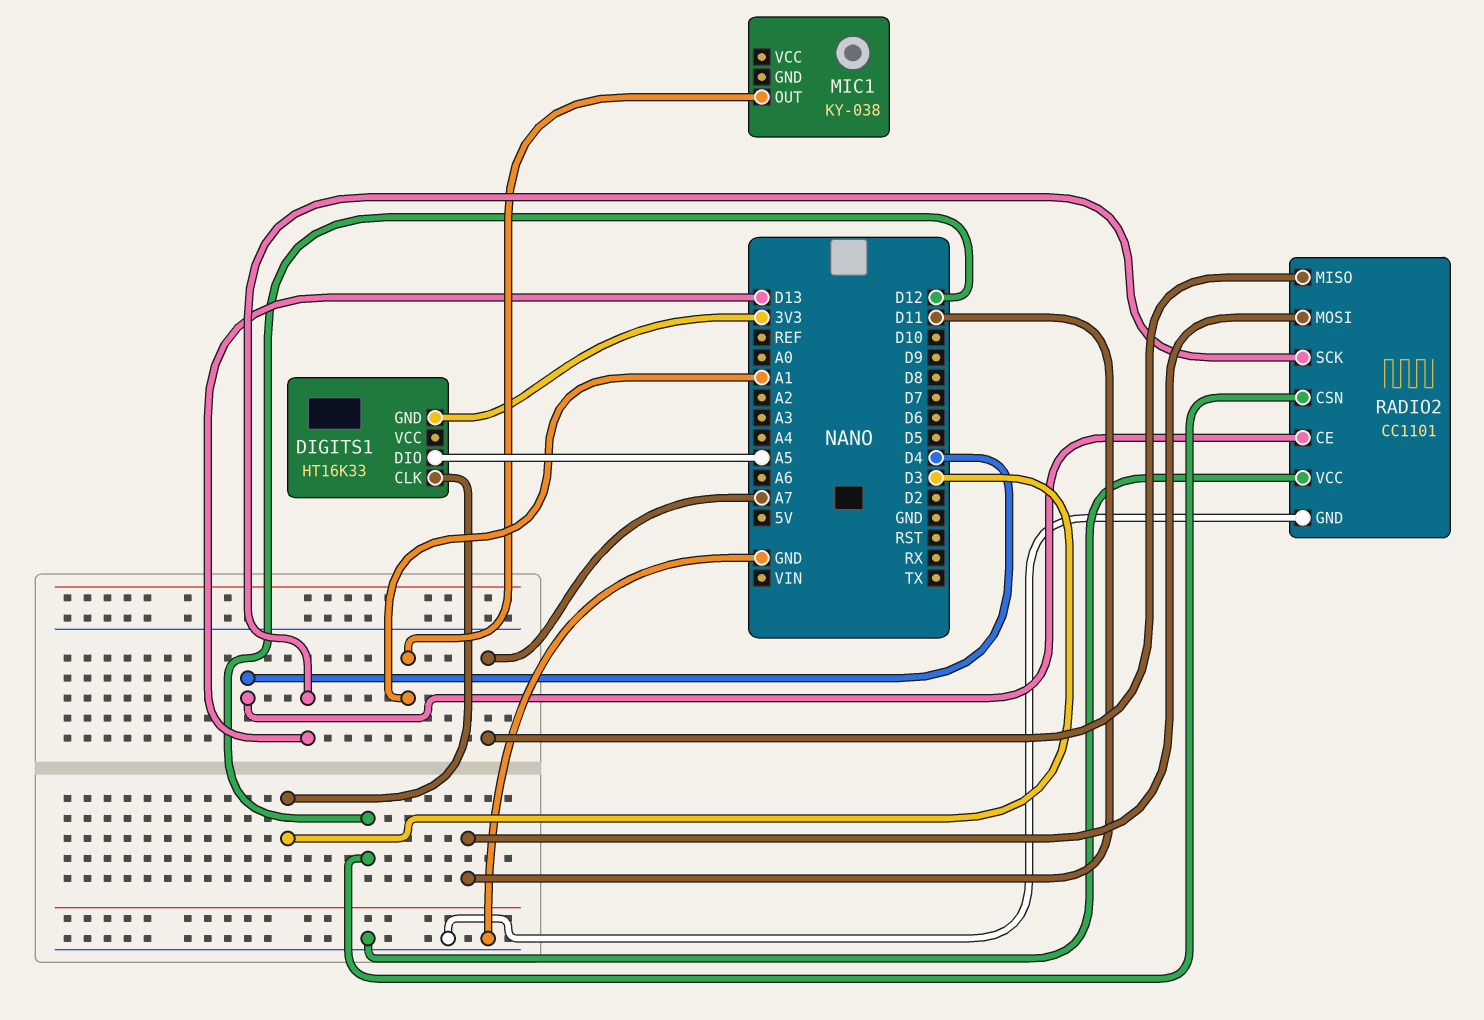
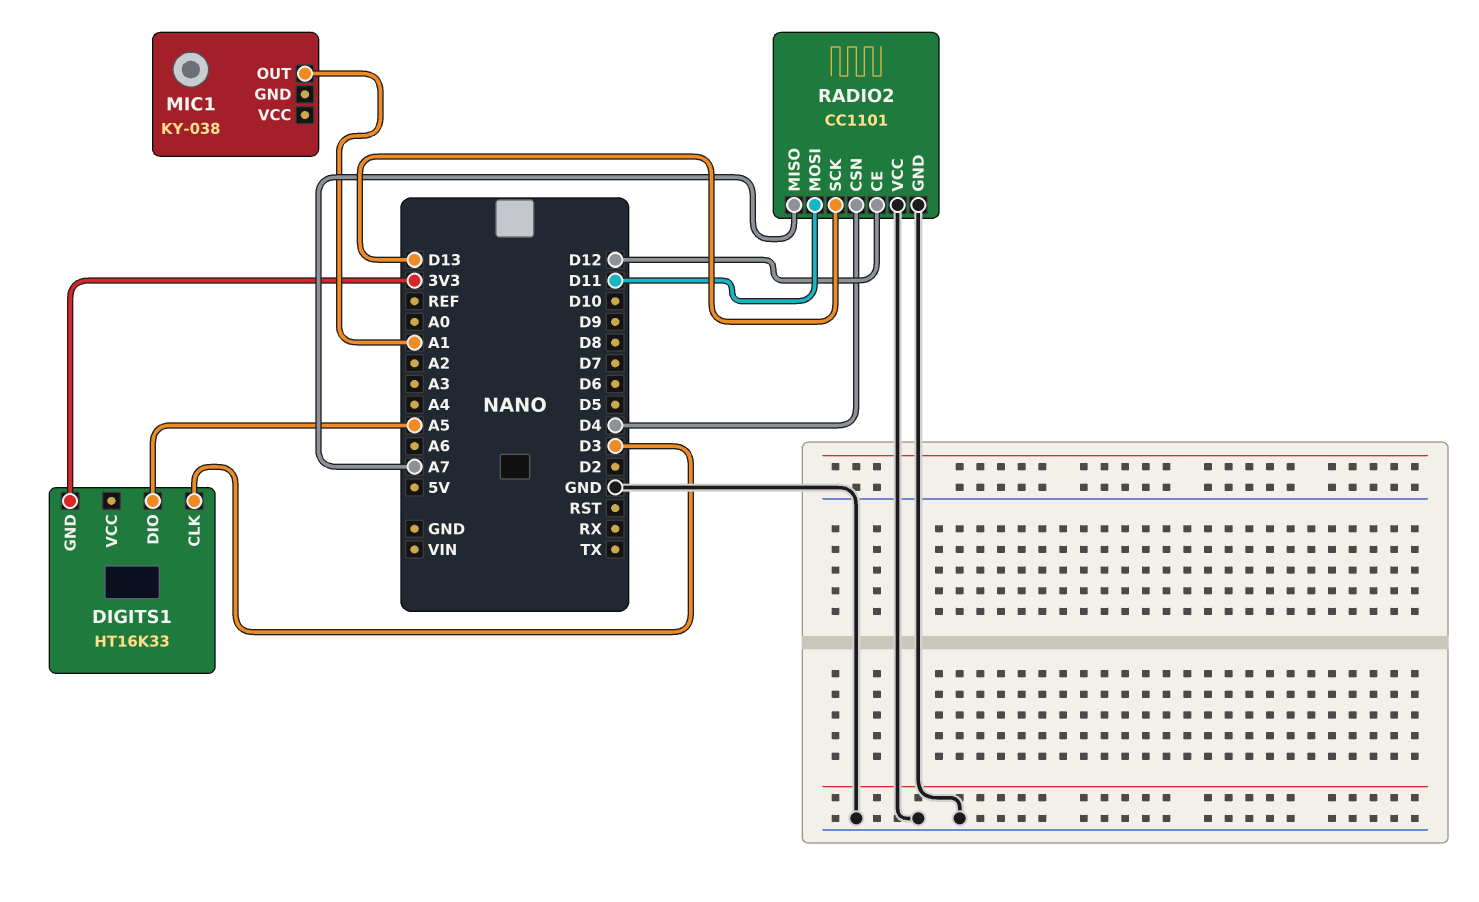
RADIO2 pin CE: D4 -> D12
RADIO2 pin CSN: D12 -> D4

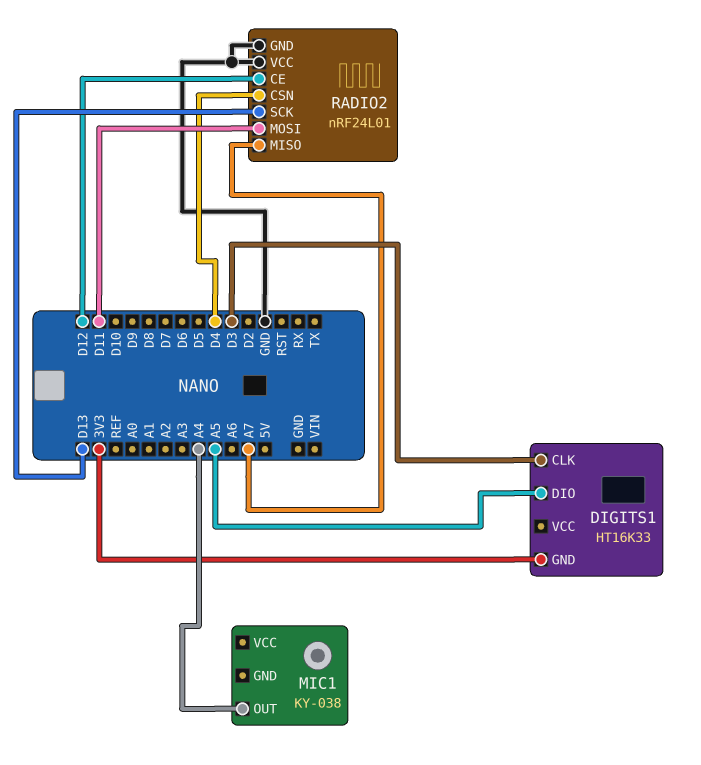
MIC1 pin OUT: A1 -> A4
RADIO2: CC1101 -> nRF24L01

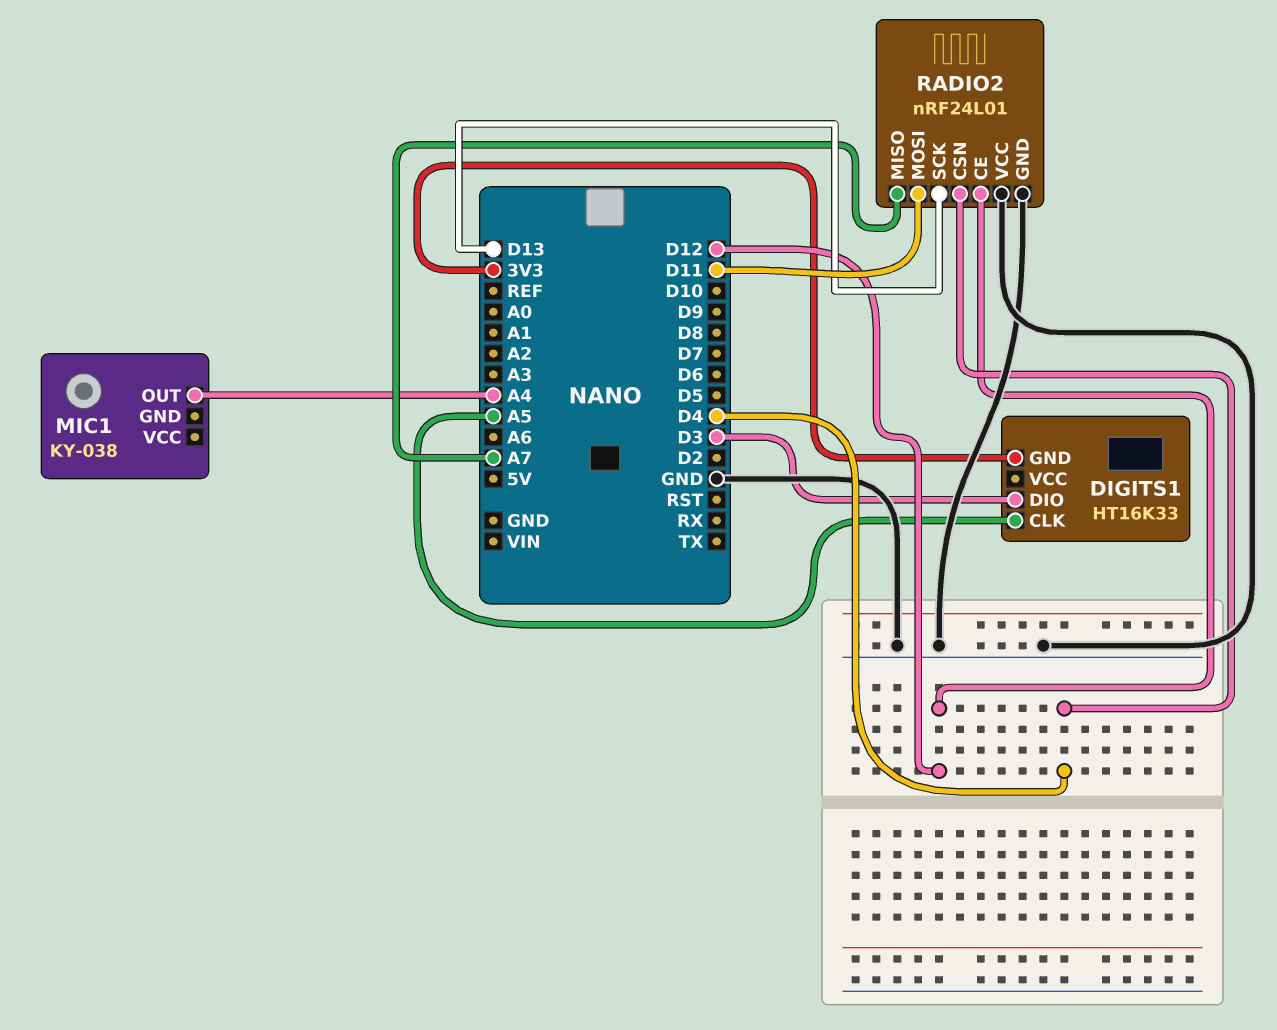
DIGITS1 pin CLK: D3 -> A5
DIGITS1 pin DIO: A5 -> D3

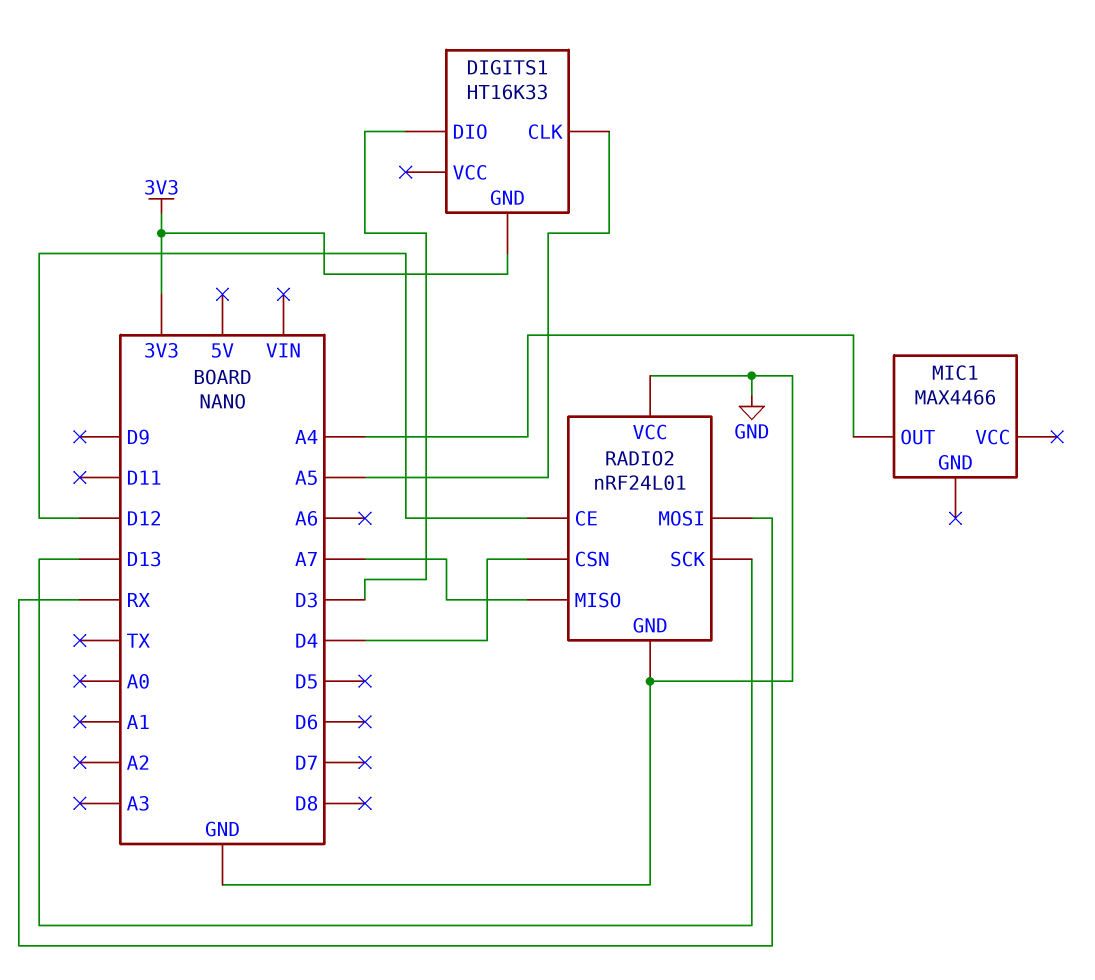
MIC1: KY-038 -> MAX4466
RADIO2 pin MOSI: D11 -> RX

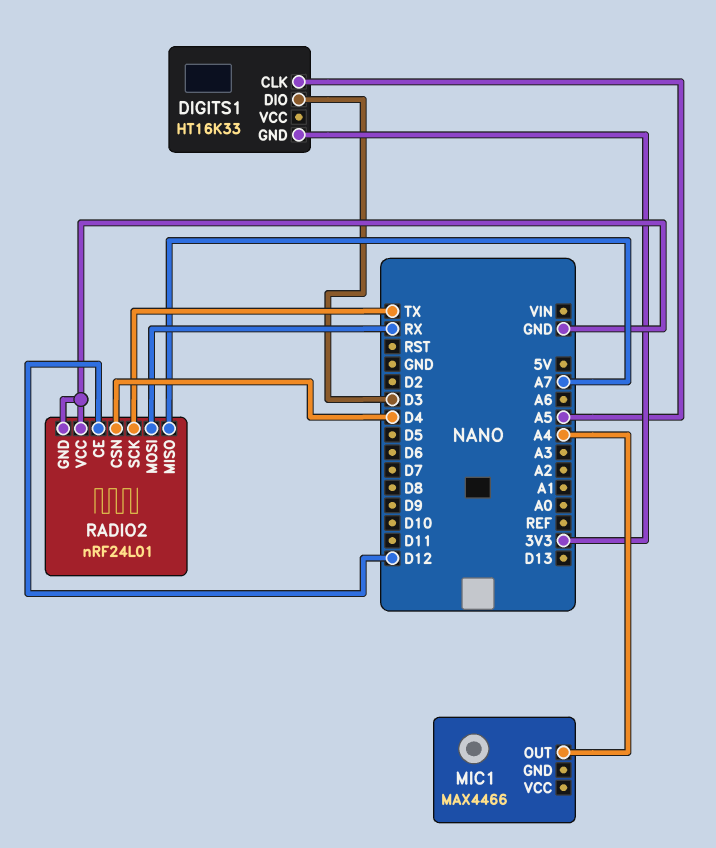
RADIO2 pin SCK: D13 -> TX

